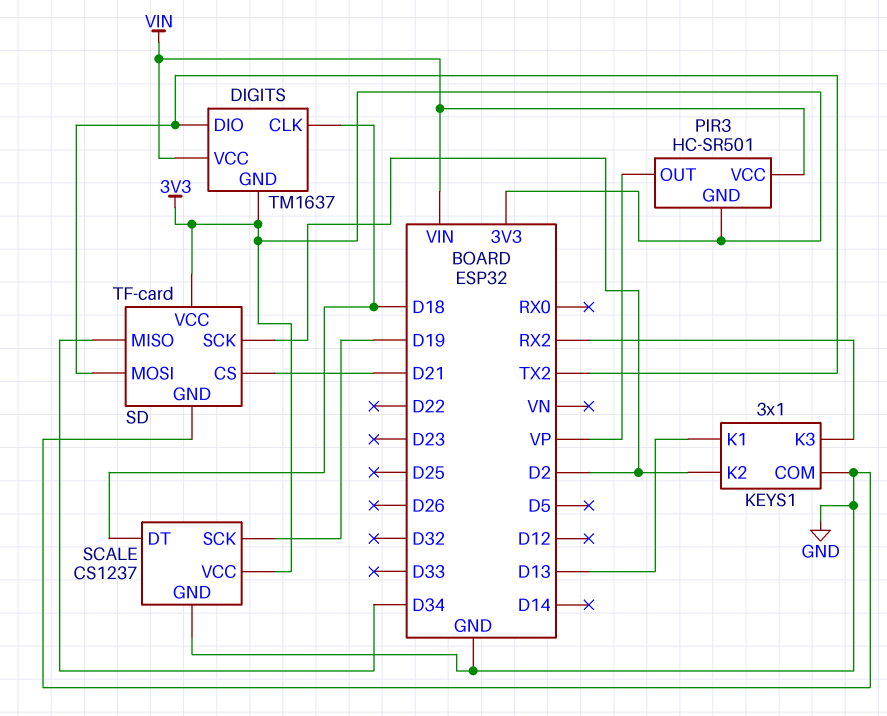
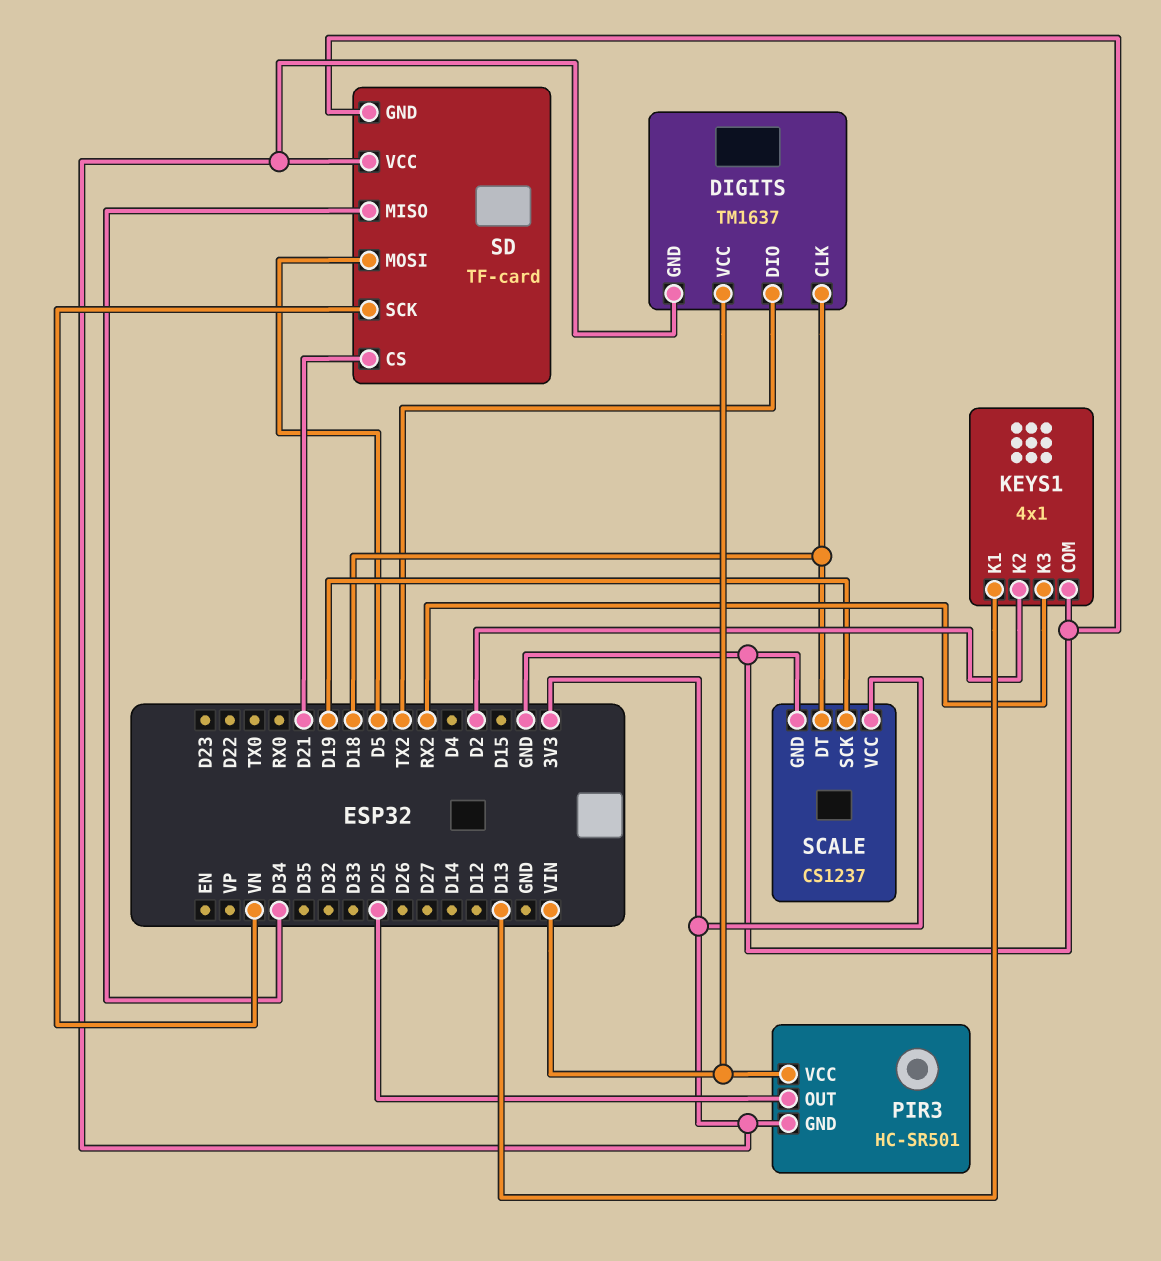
KEYS1: 3x1 -> 4x1
PIR3 pin OUT: VP -> D25
SD pin MOSI: TX2 -> D5
SD pin SCK: D2 -> VN

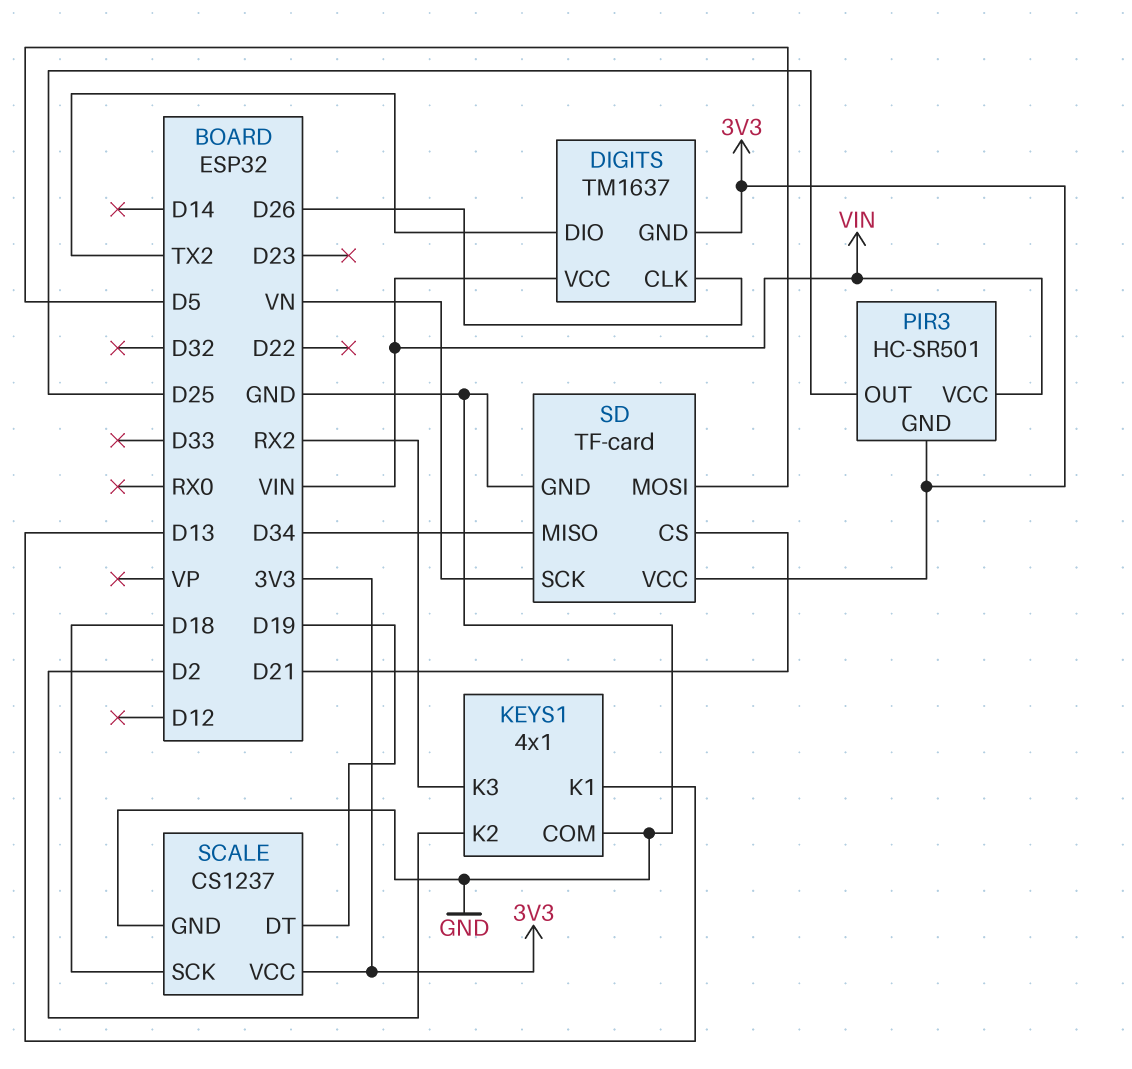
DIGITS pin CLK: D18 -> D26
SCALE pin DT: D18 -> D19
SCALE pin SCK: D19 -> D18

